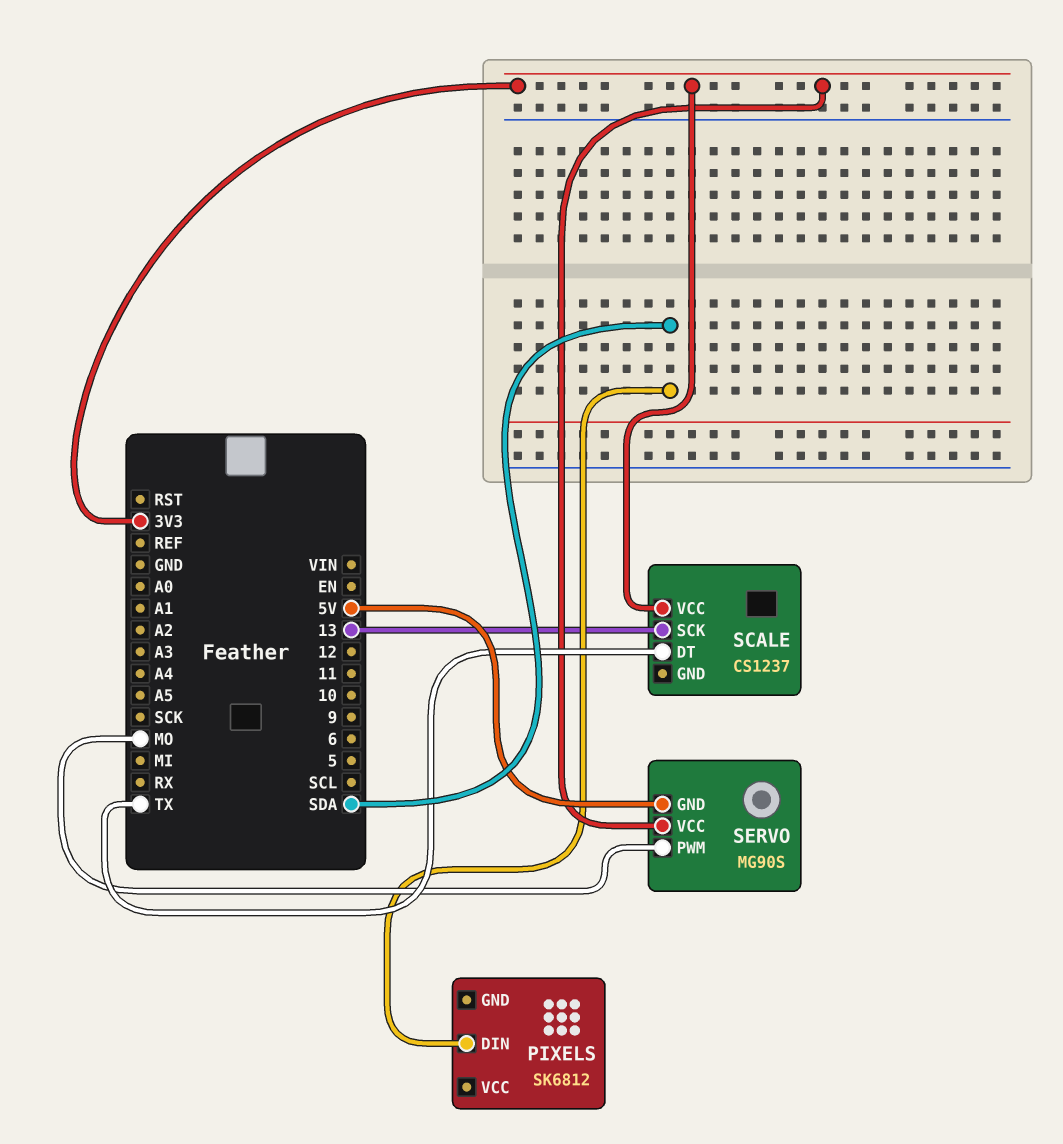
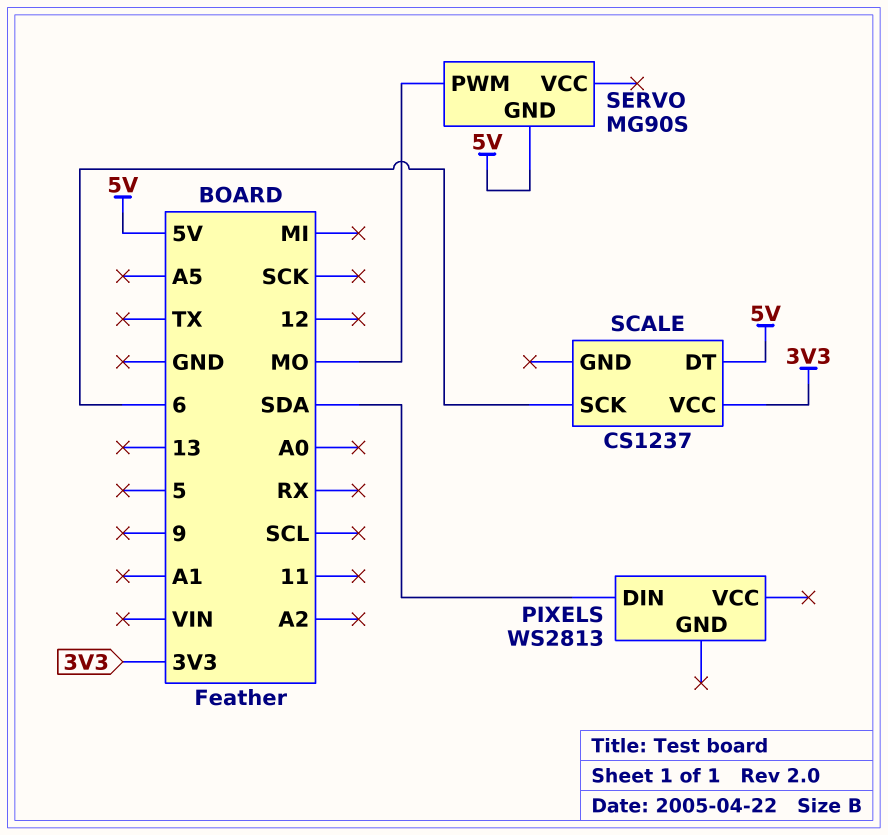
PIXELS: SK6812 -> WS2813
SCALE pin DT: TX -> 5V
SCALE pin SCK: 13 -> 6
SERVO pin VCC: 3V3 -> none

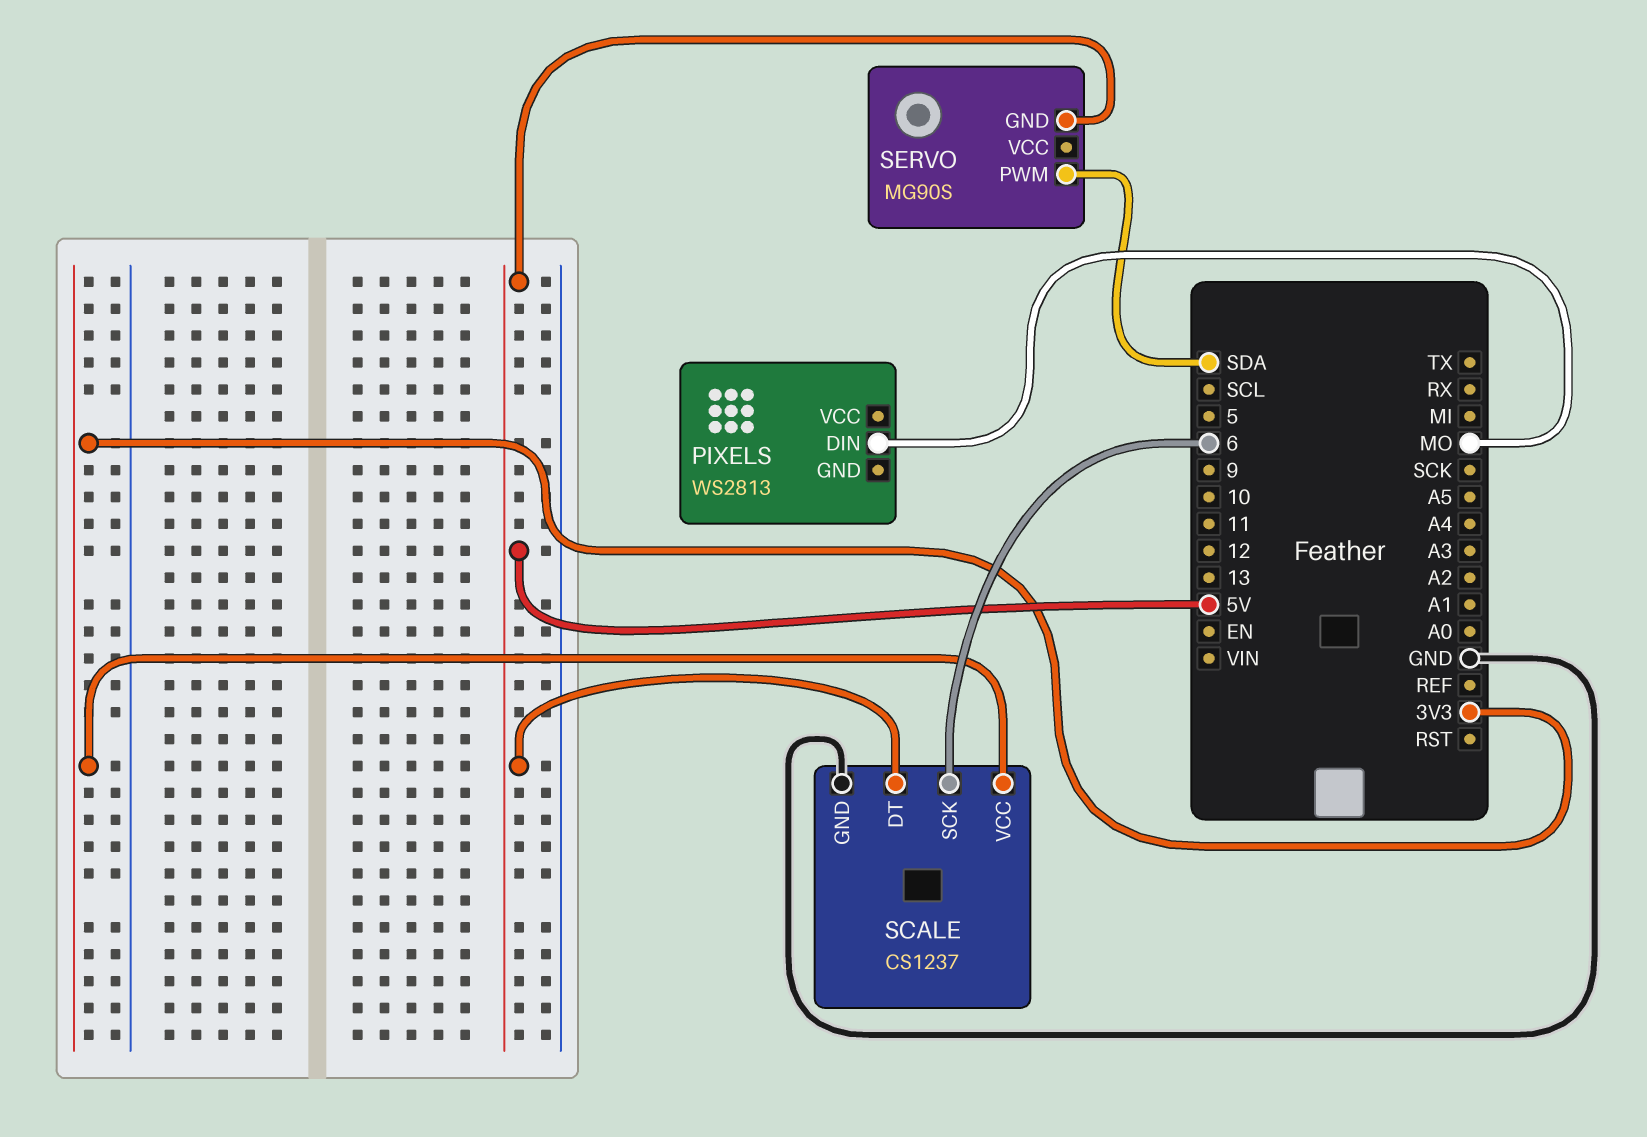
PIXELS pin DIN: SDA -> MO
SCALE pin GND: none -> GND
SERVO pin PWM: MO -> SDA

